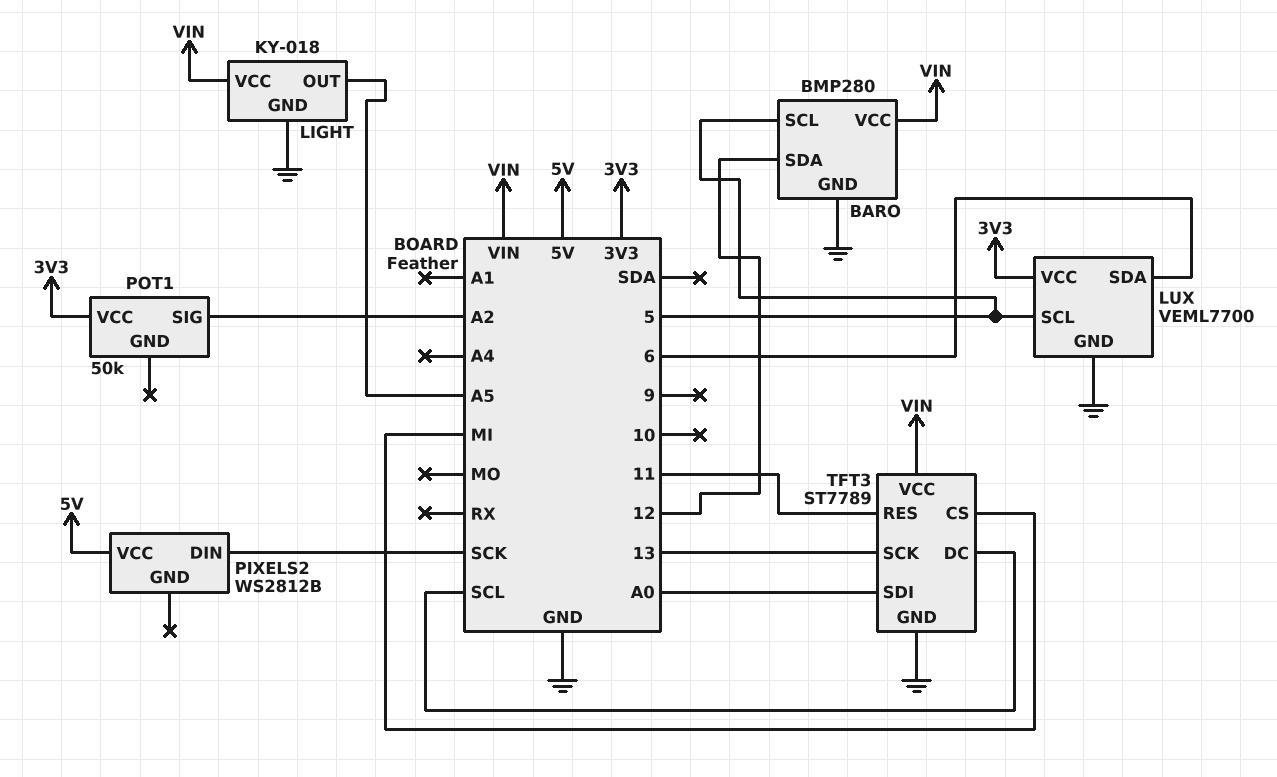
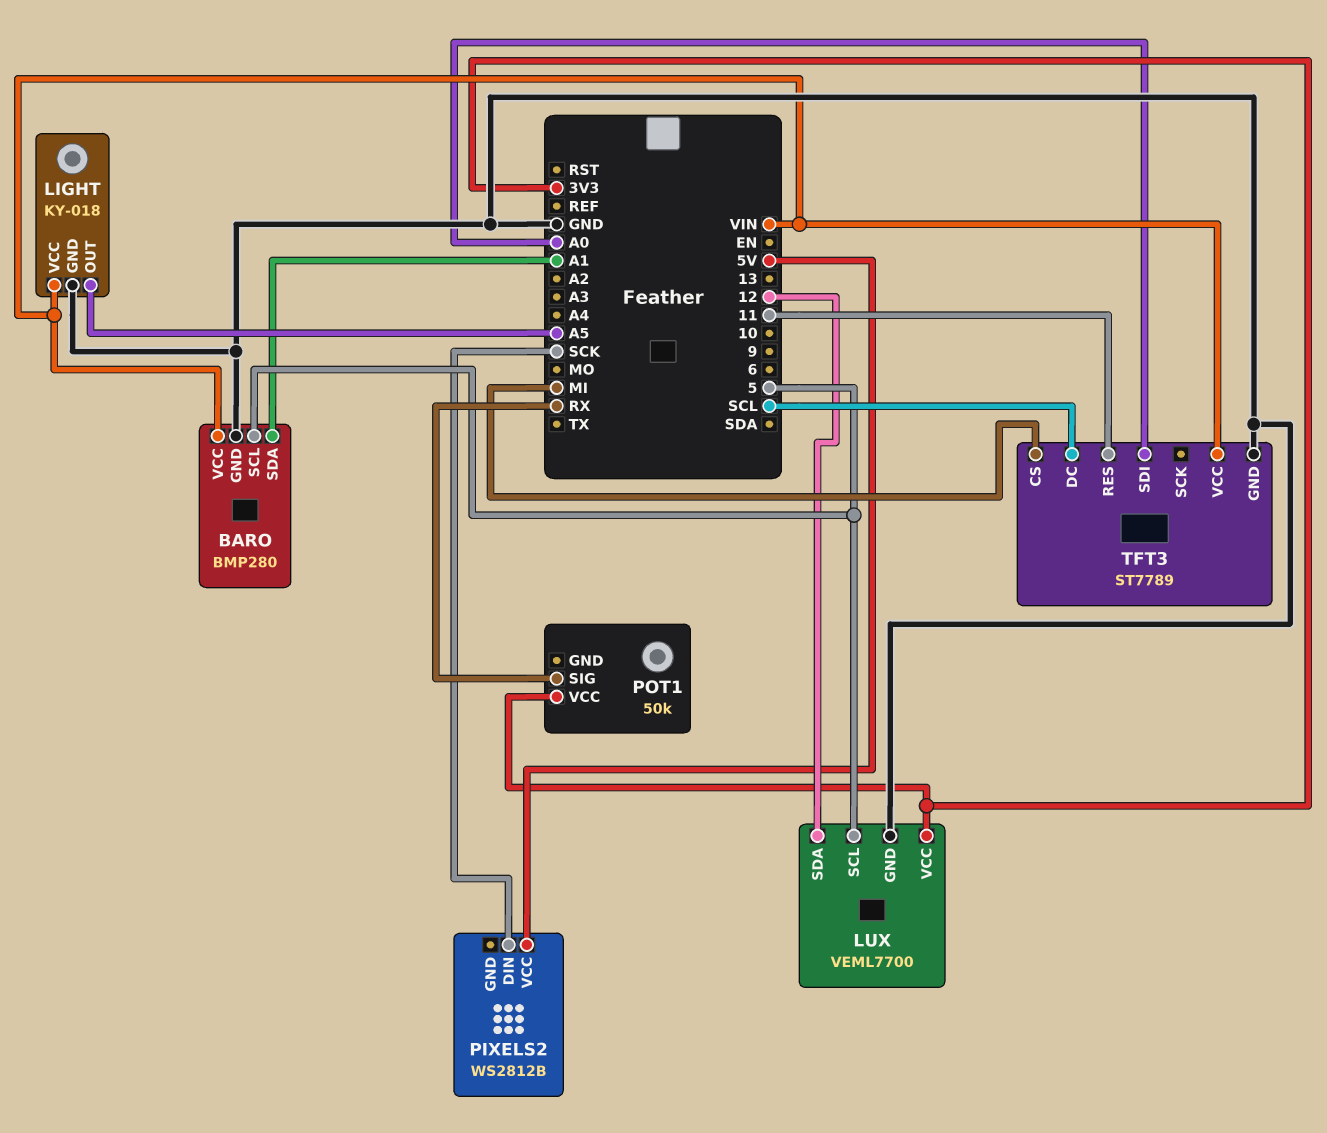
BARO pin SDA: 12 -> A1
LUX pin SDA: 6 -> 12
POT1 pin SIG: A2 -> RX
TFT3 pin SCK: 13 -> none

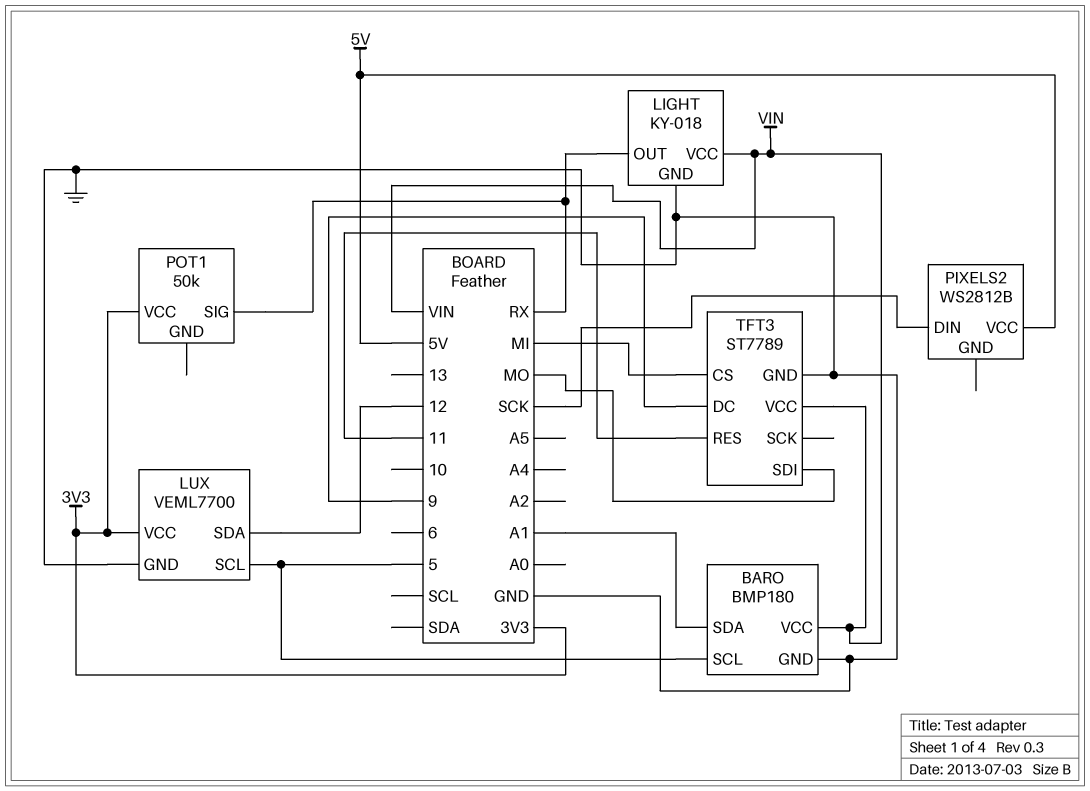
BARO: BMP280 -> BMP180
LIGHT pin OUT: A5 -> RX
TFT3 pin DC: SCL -> 9
TFT3 pin SDI: A0 -> MO

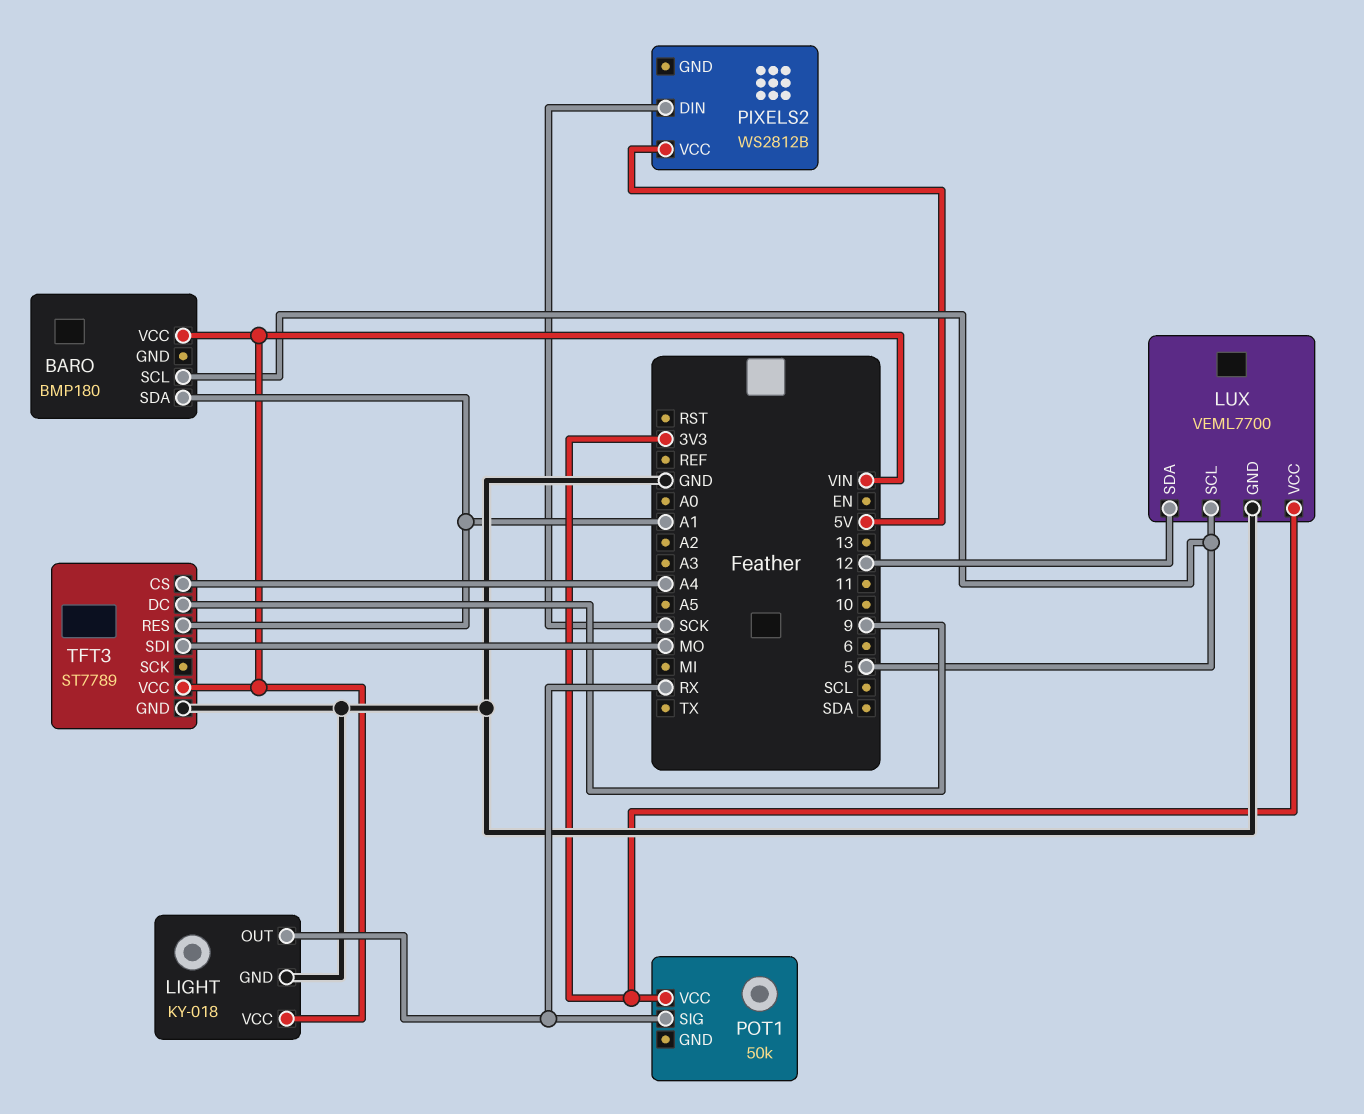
BARO pin GND: GND -> none
TFT3 pin CS: MI -> A4
TFT3 pin RES: 11 -> A1

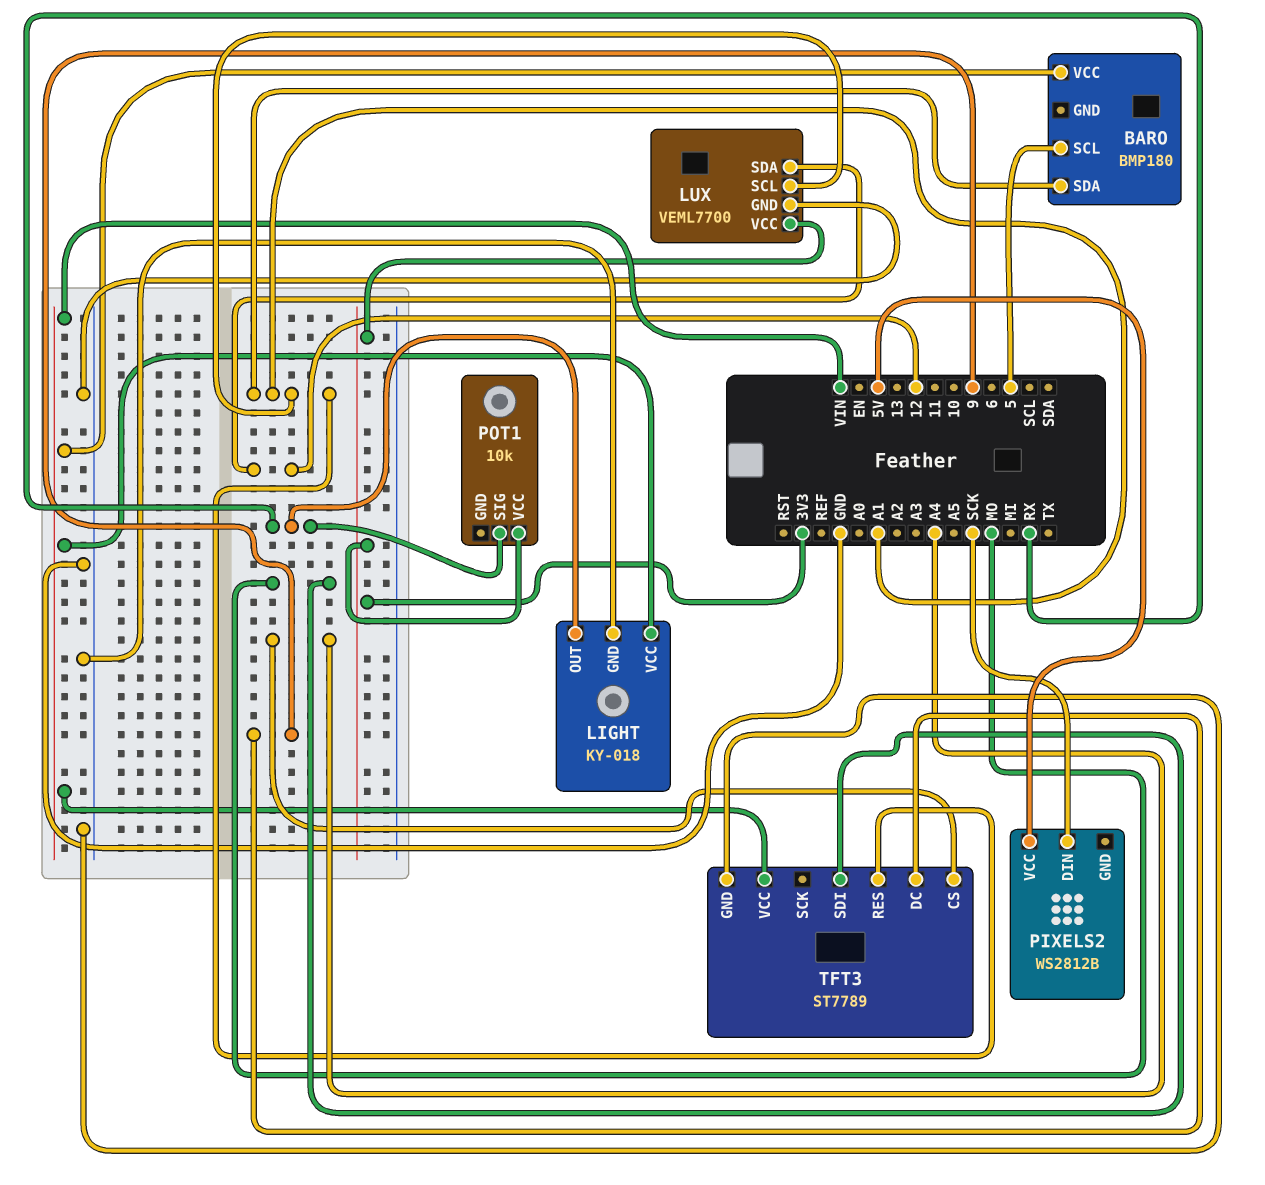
LUX pin SCL: 5 -> A1
POT1: 50k -> 10k

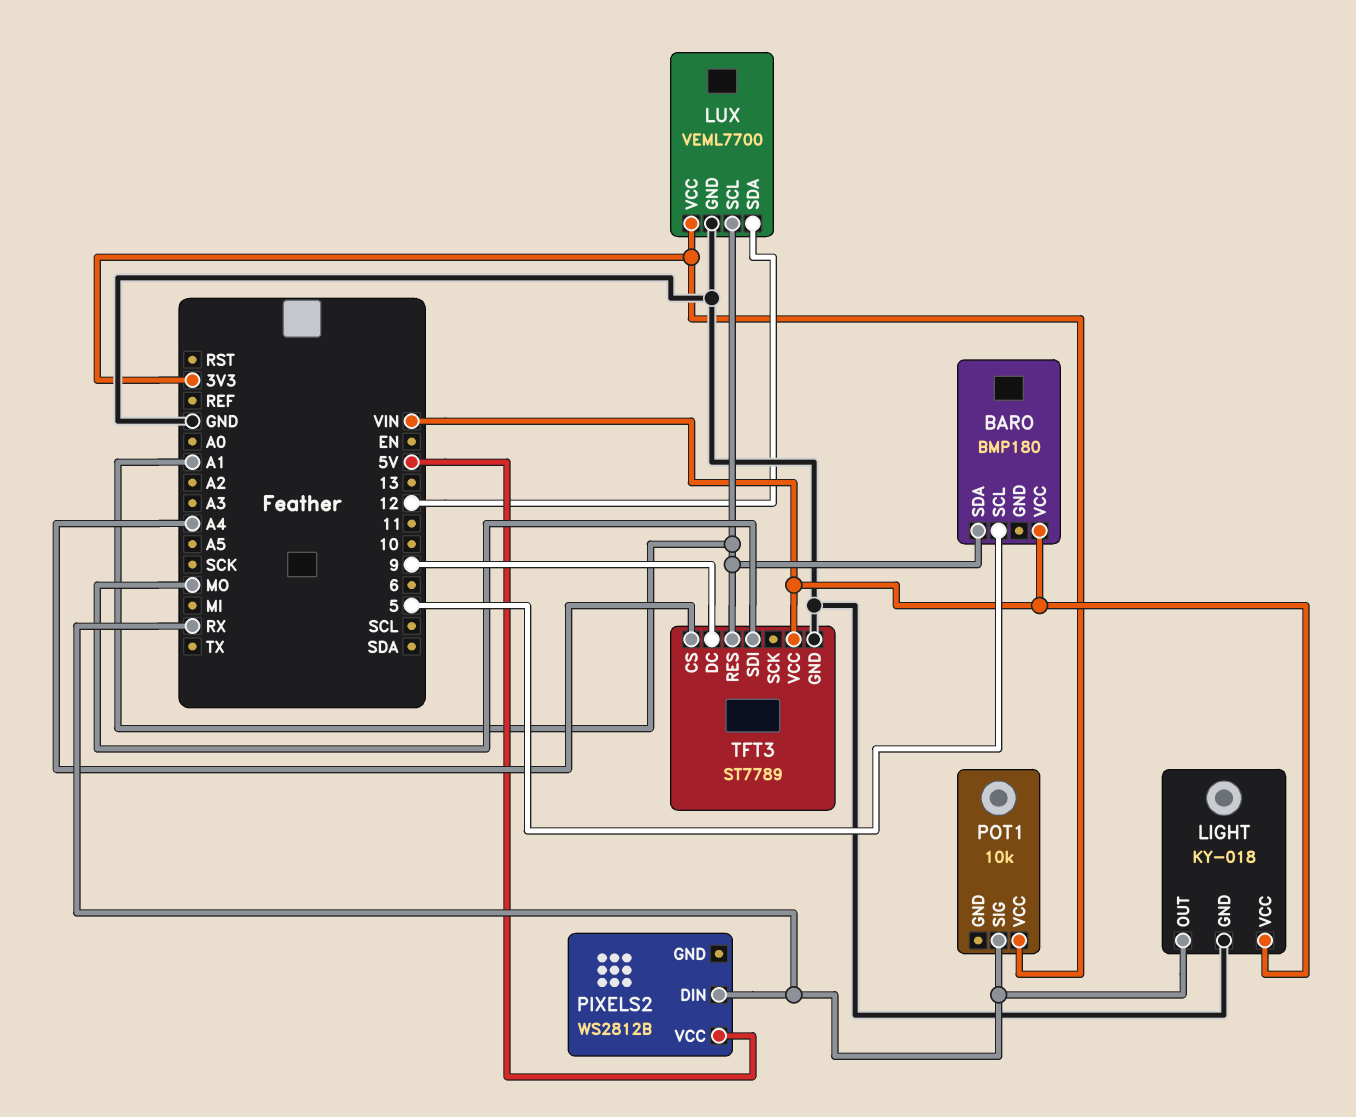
PIXELS2 pin DIN: SCK -> RX

